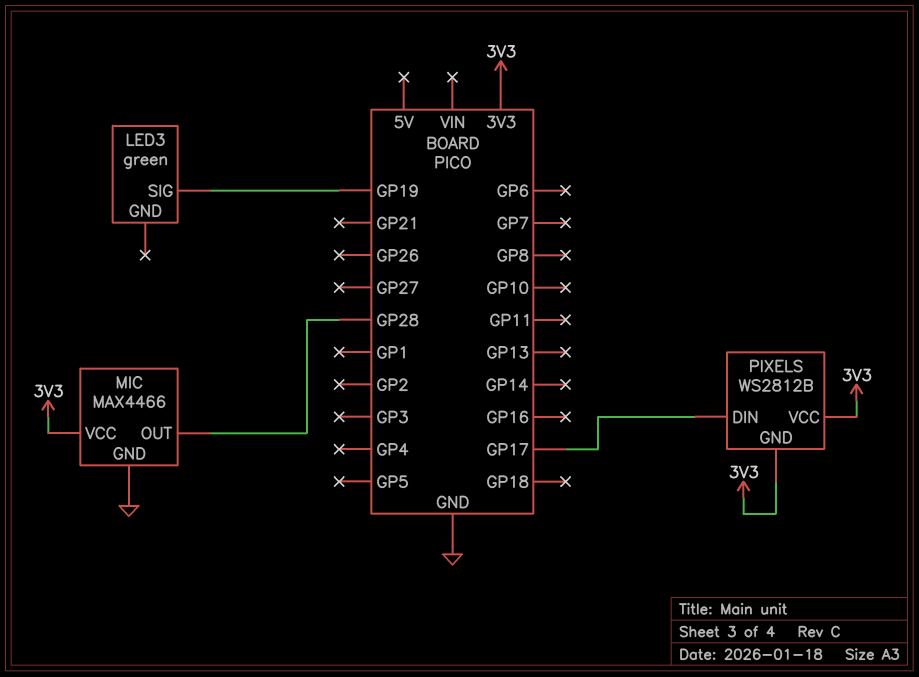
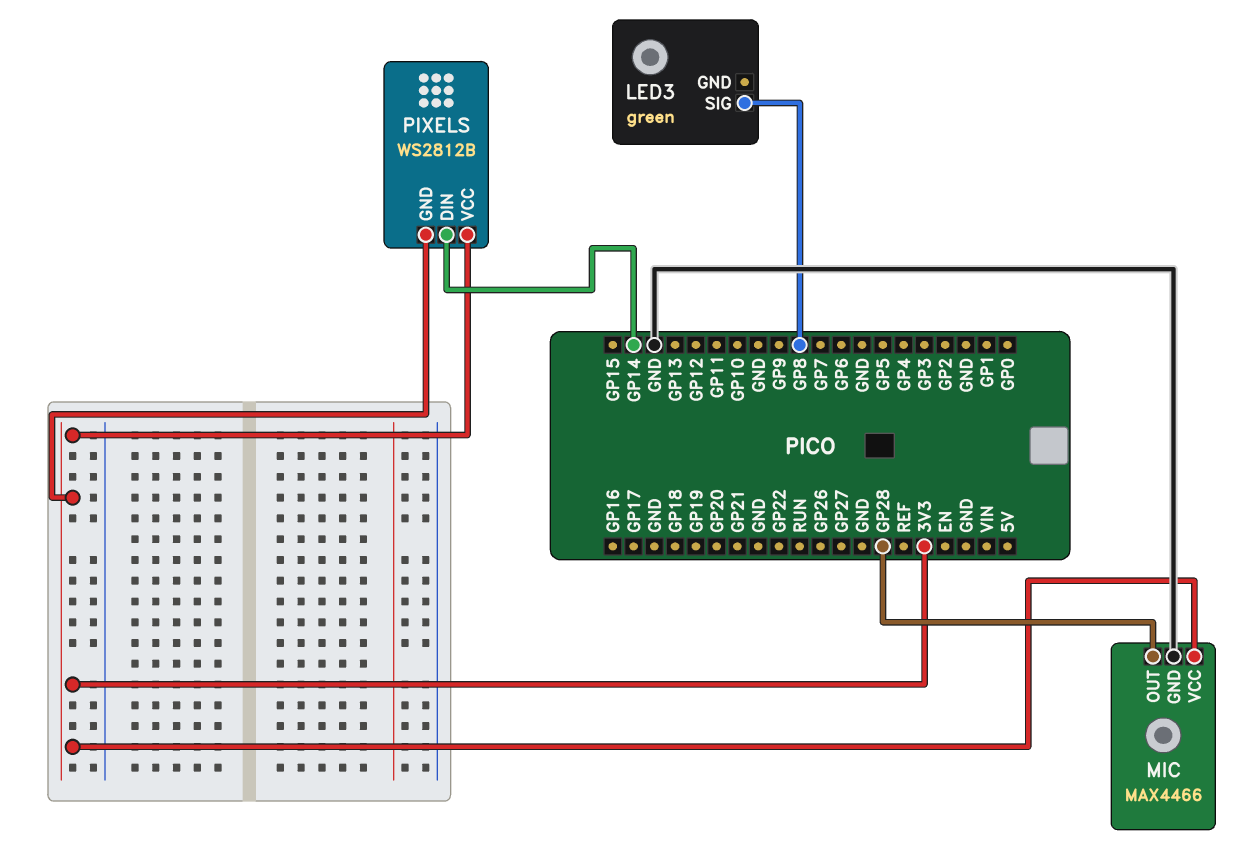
LED3 pin SIG: GP19 -> GP8
PIXELS pin DIN: GP17 -> GP14

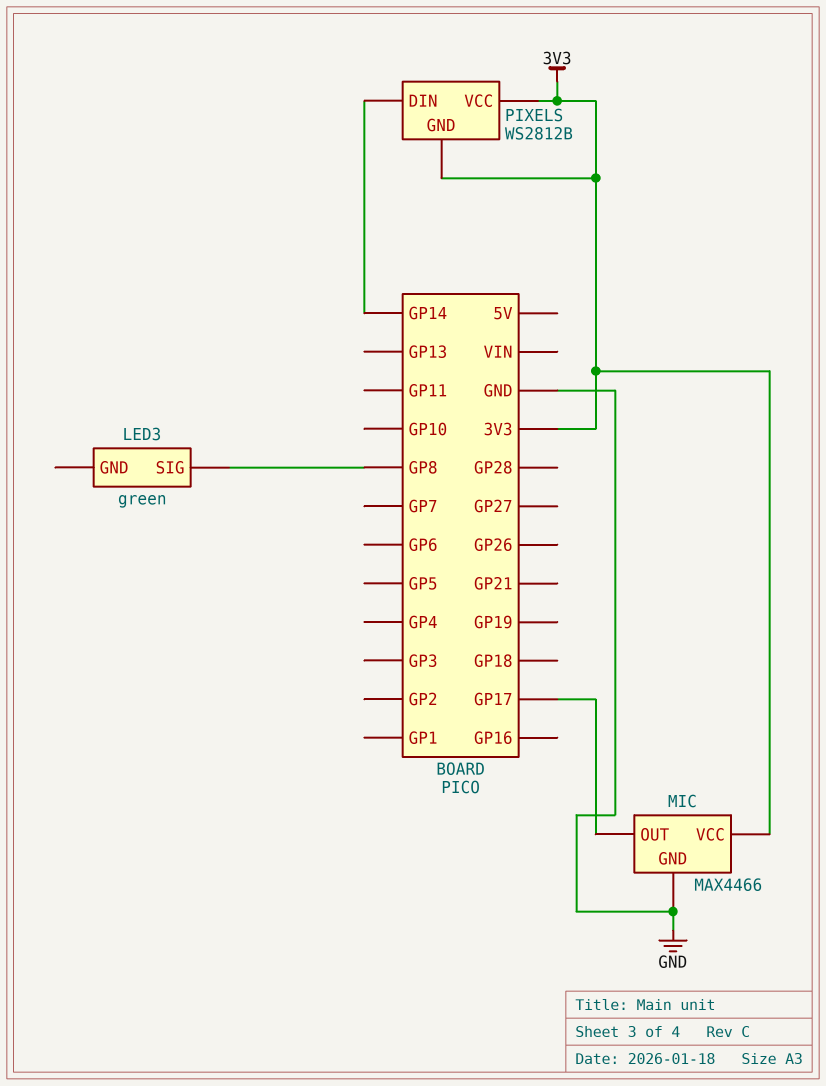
MIC pin OUT: GP28 -> GP17

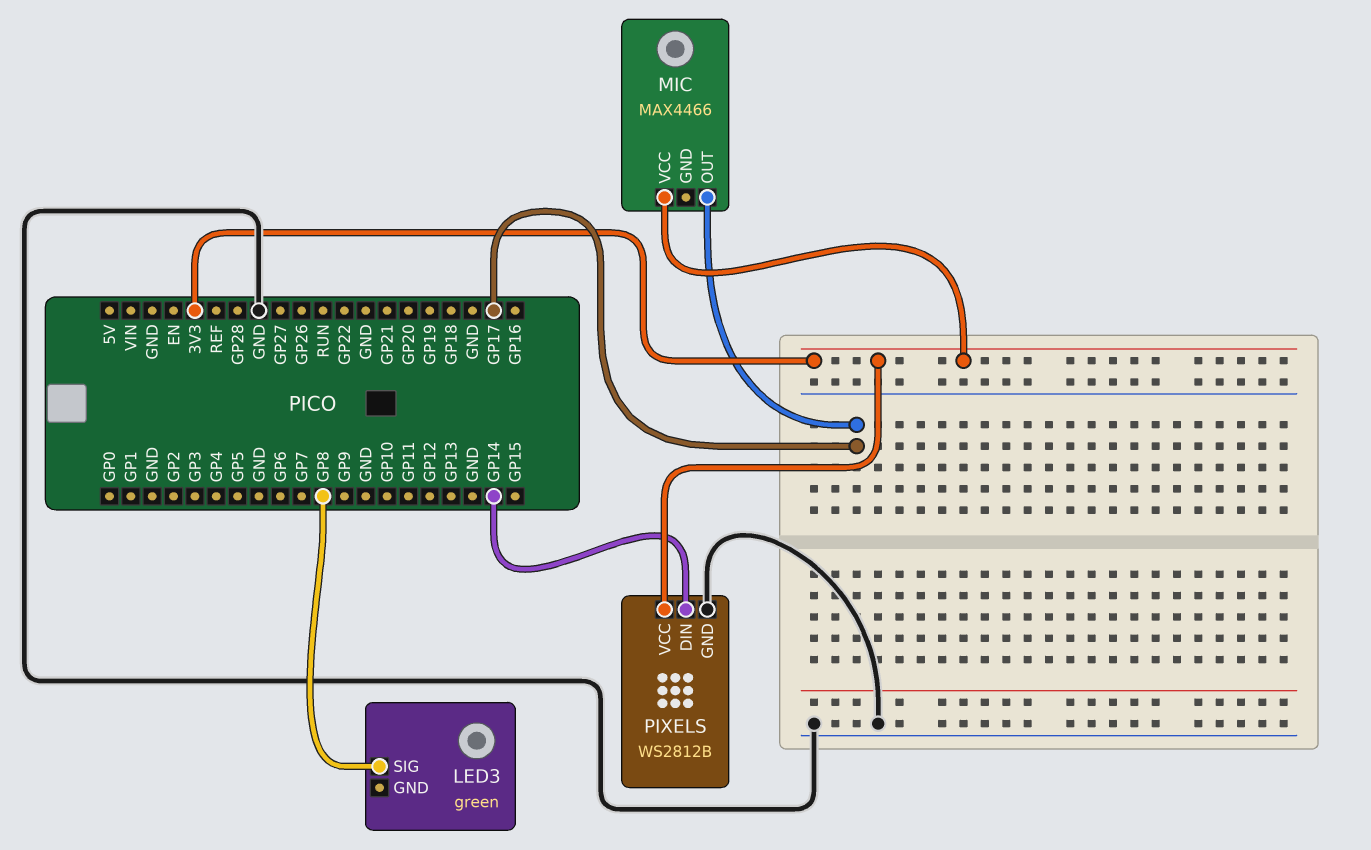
MIC pin GND: GND -> none
PIXELS pin GND: 3V3 -> GND

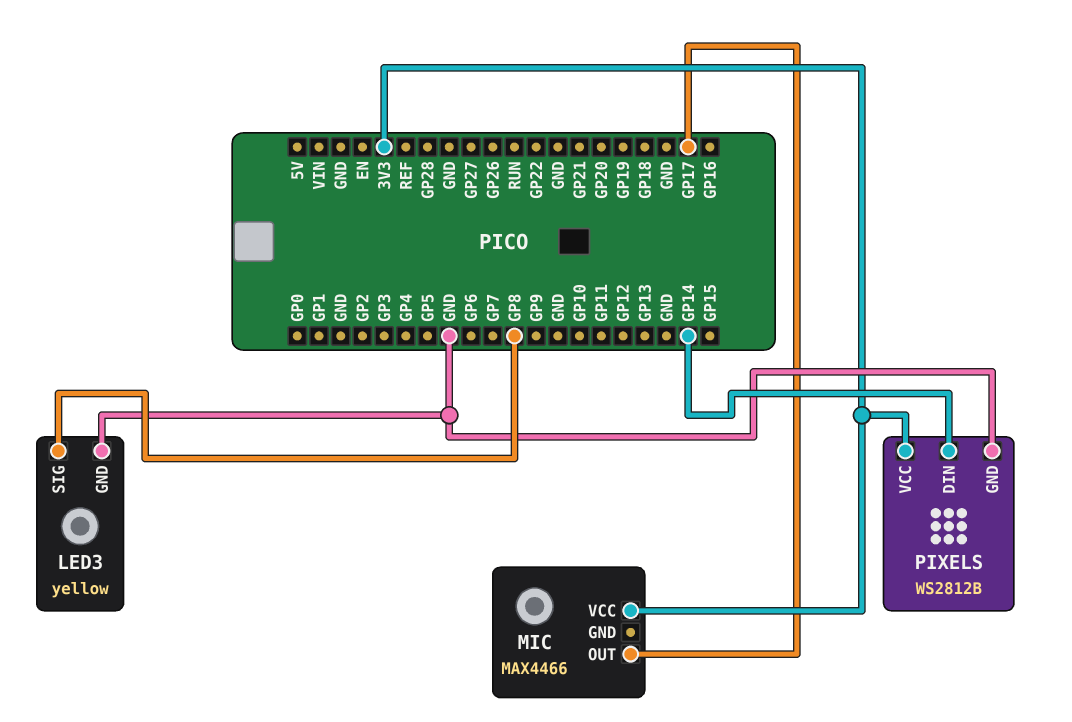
LED3: green -> yellow
LED3 pin GND: none -> GND

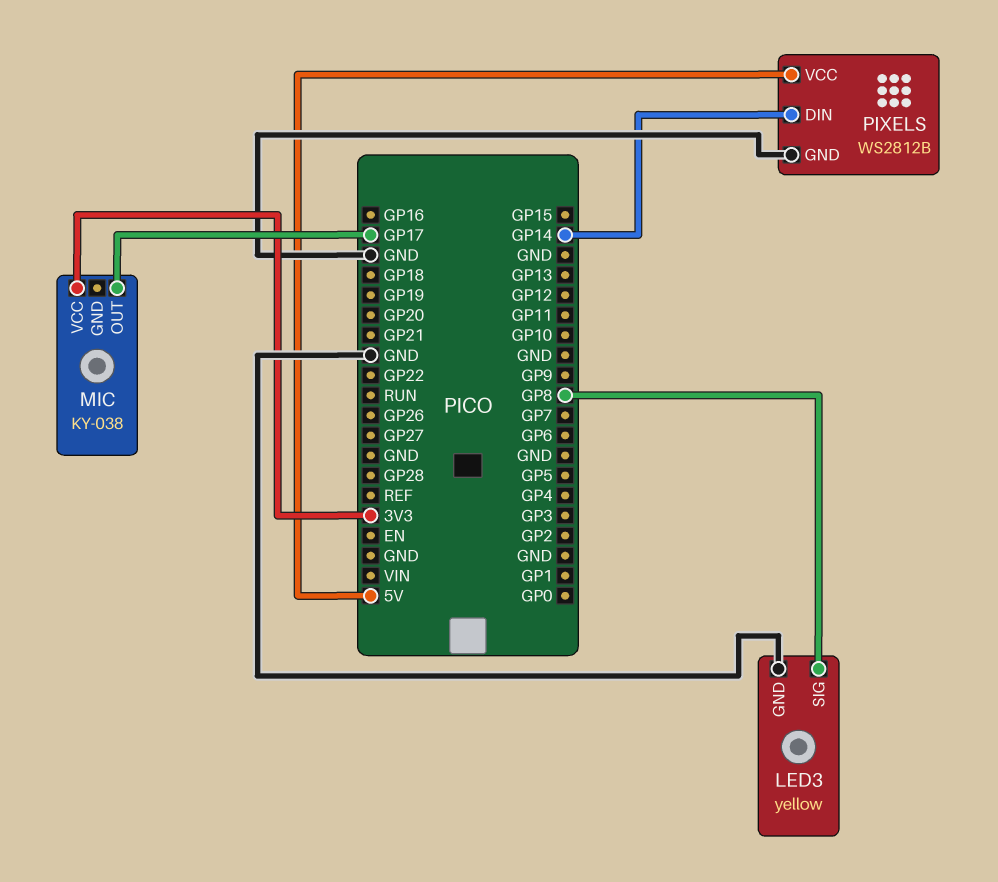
MIC: MAX4466 -> KY-038
PIXELS pin VCC: 3V3 -> 5V

